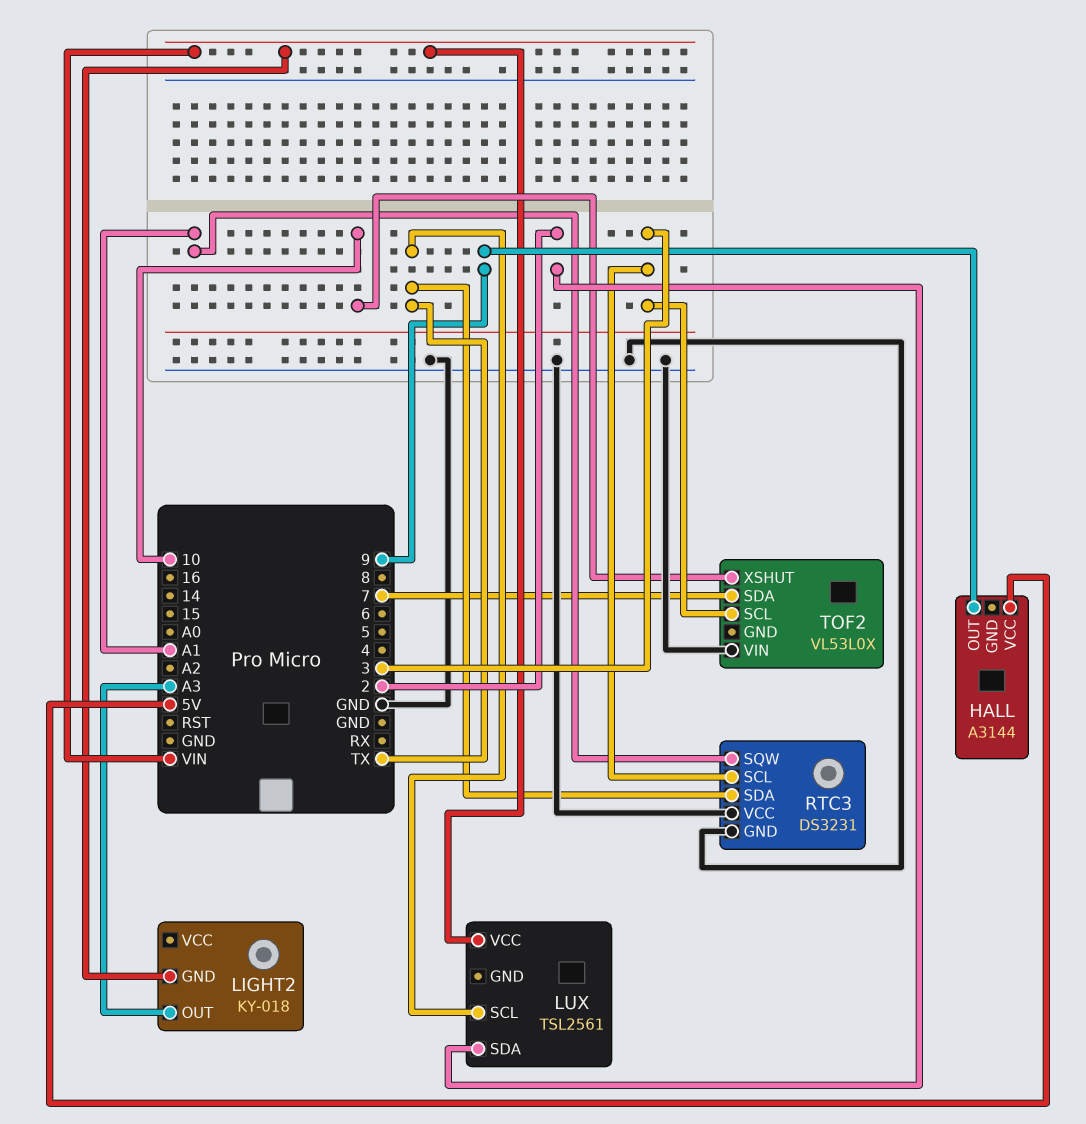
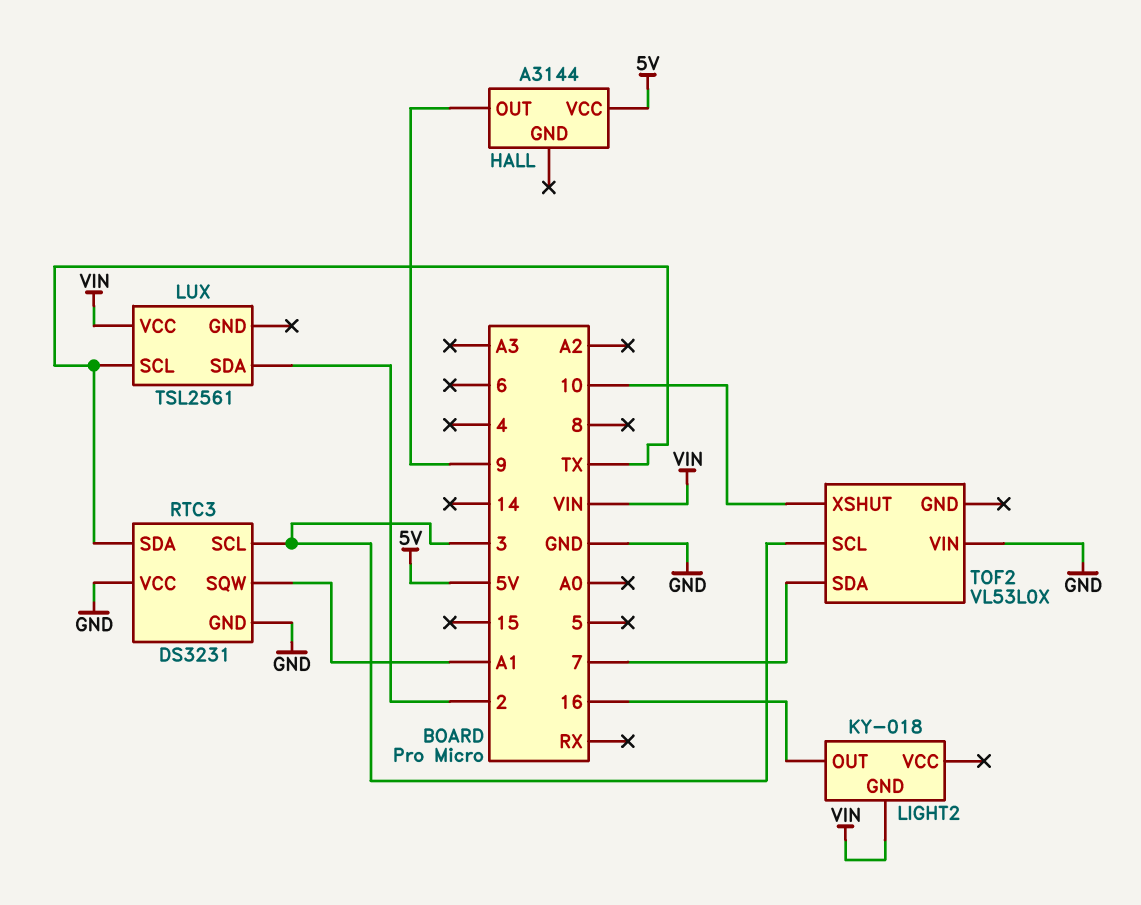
LIGHT2 pin OUT: A3 -> 16

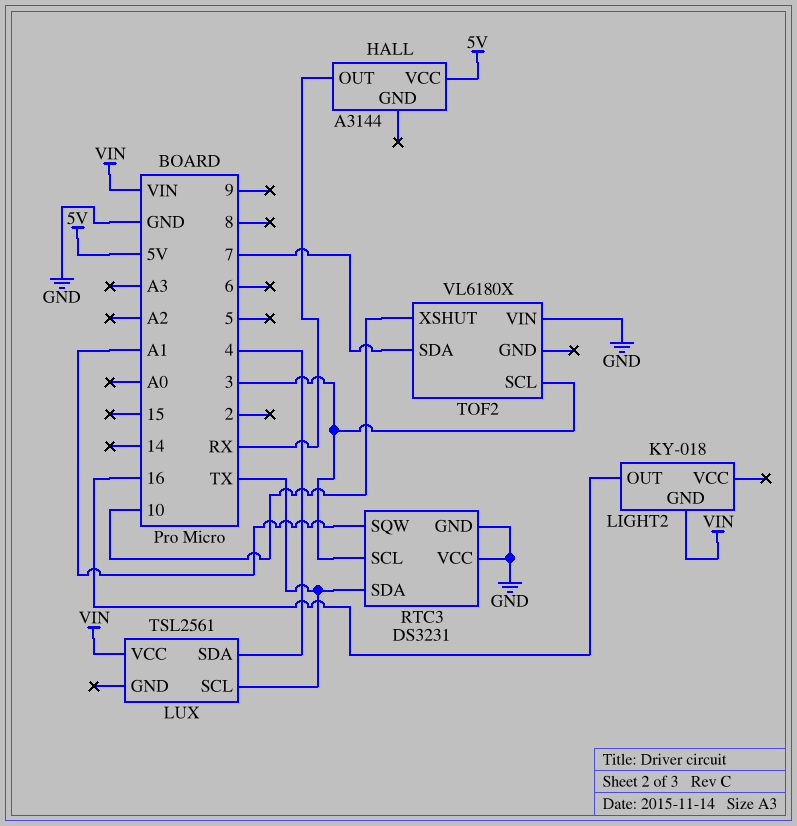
HALL pin OUT: 9 -> RX
LUX pin SDA: 2 -> 4
TOF2: VL53L0X -> VL6180X

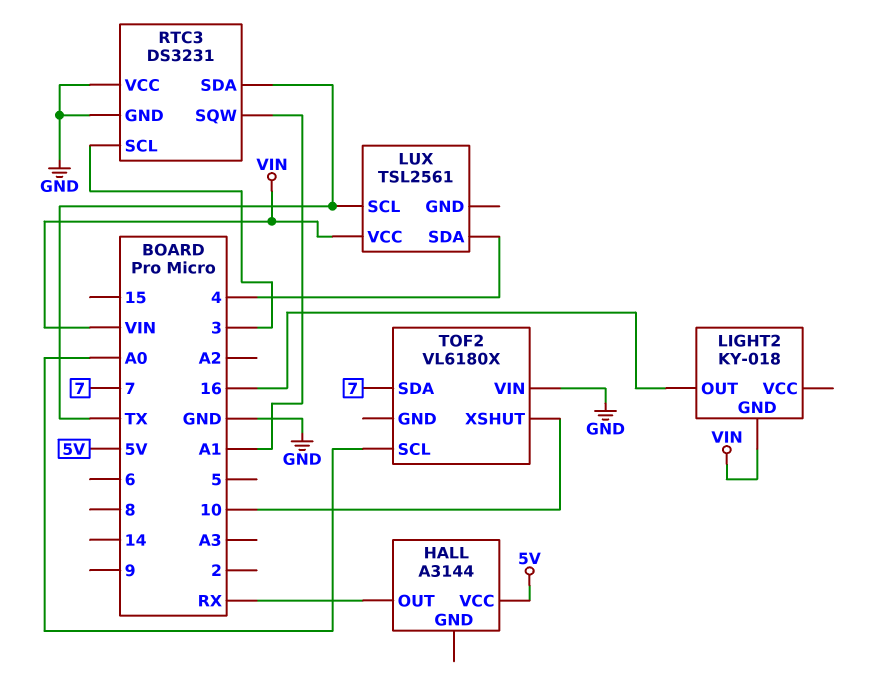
TOF2 pin SCL: 3 -> A0

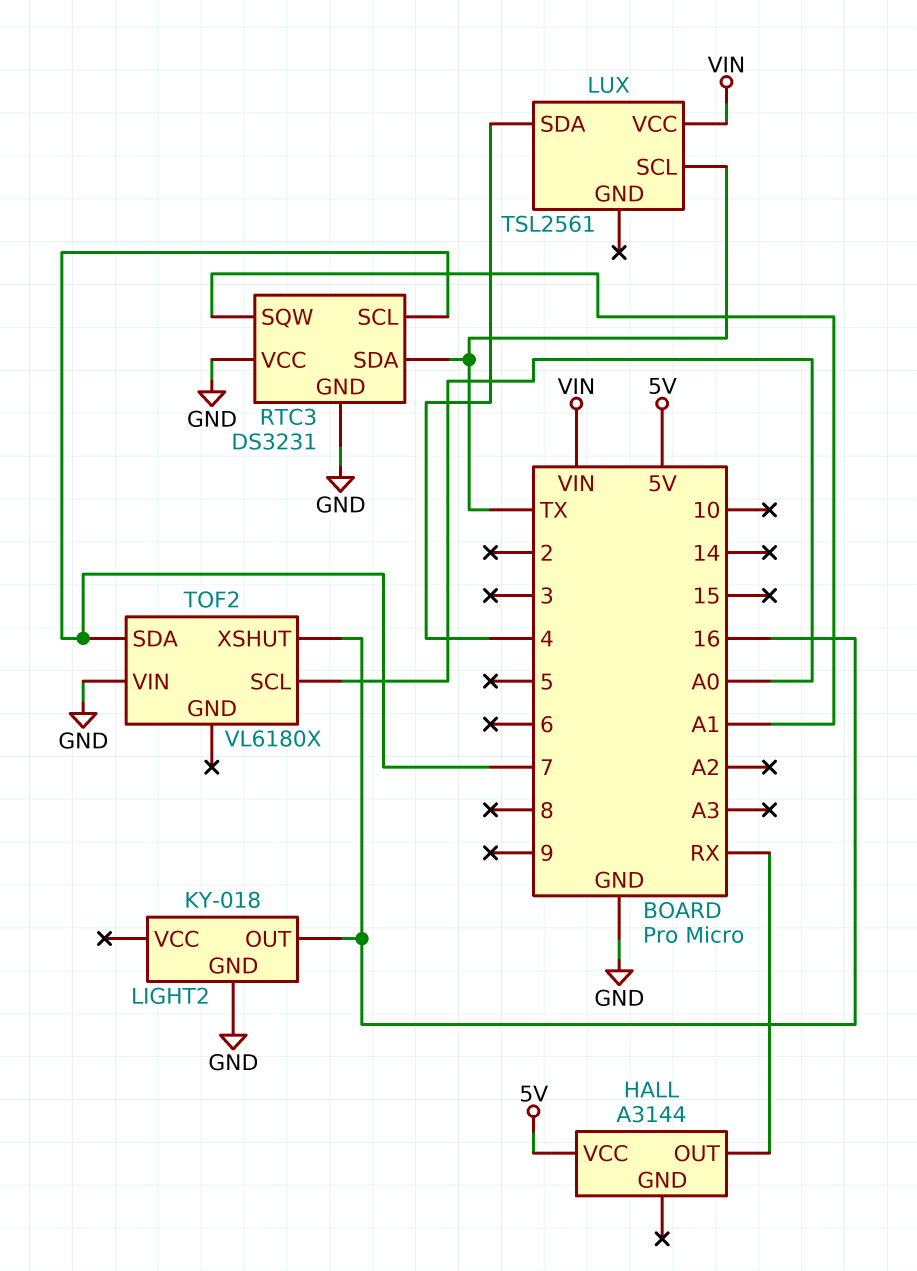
LIGHT2 pin GND: VIN -> GND
RTC3 pin SCL: 3 -> 7
TOF2 pin XSHUT: 10 -> 16

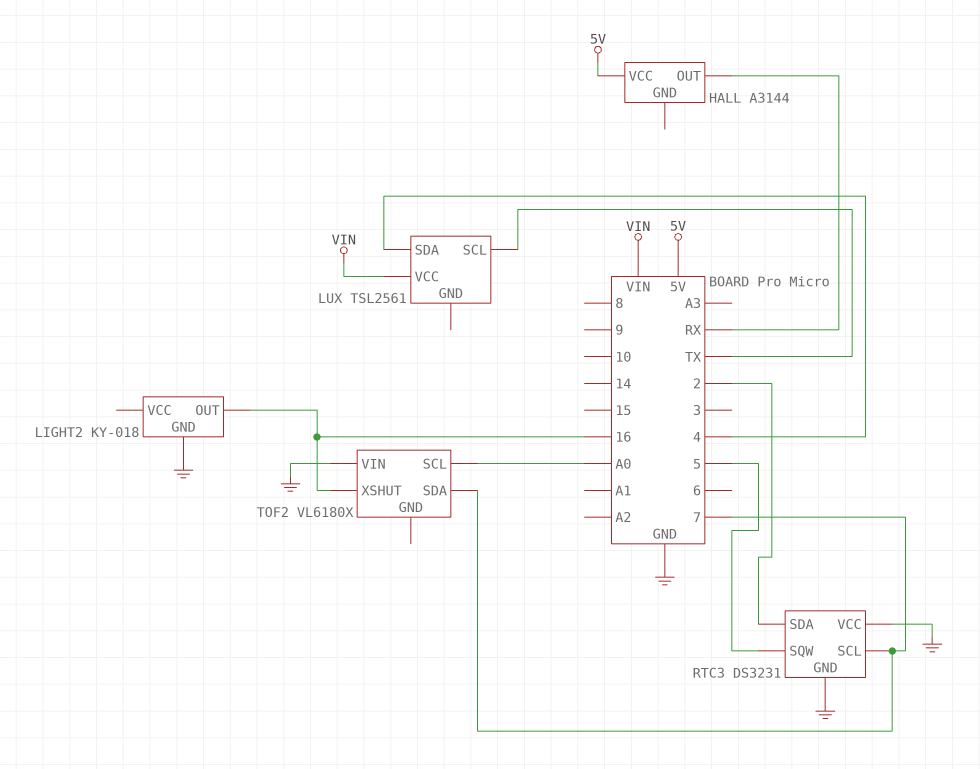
RTC3 pin SDA: TX -> 2
RTC3 pin SQW: A1 -> 5

